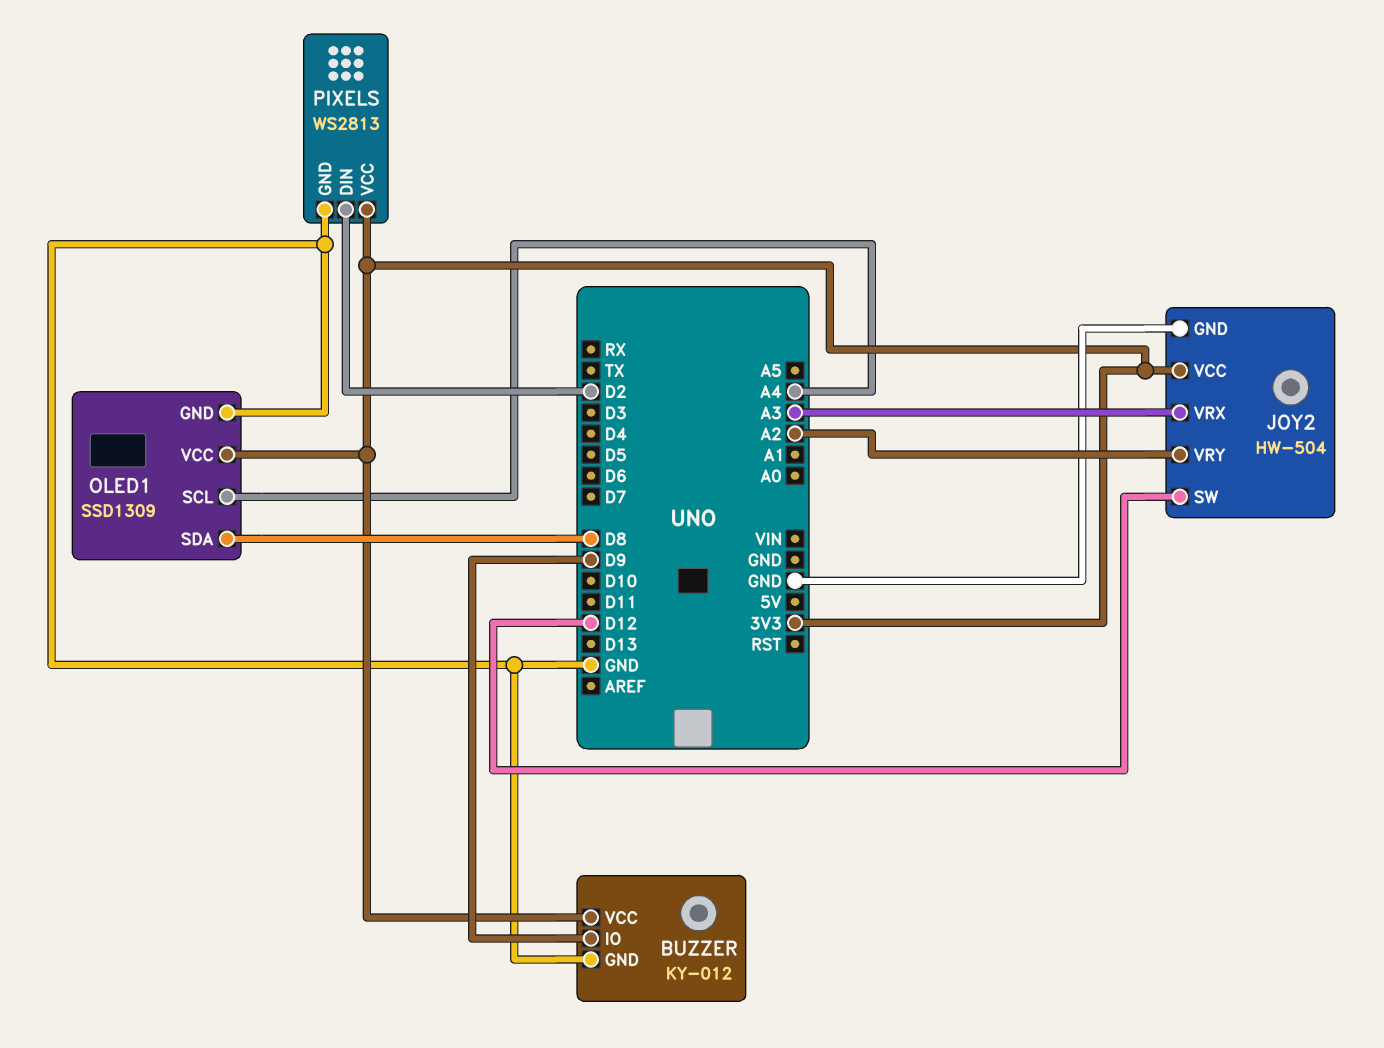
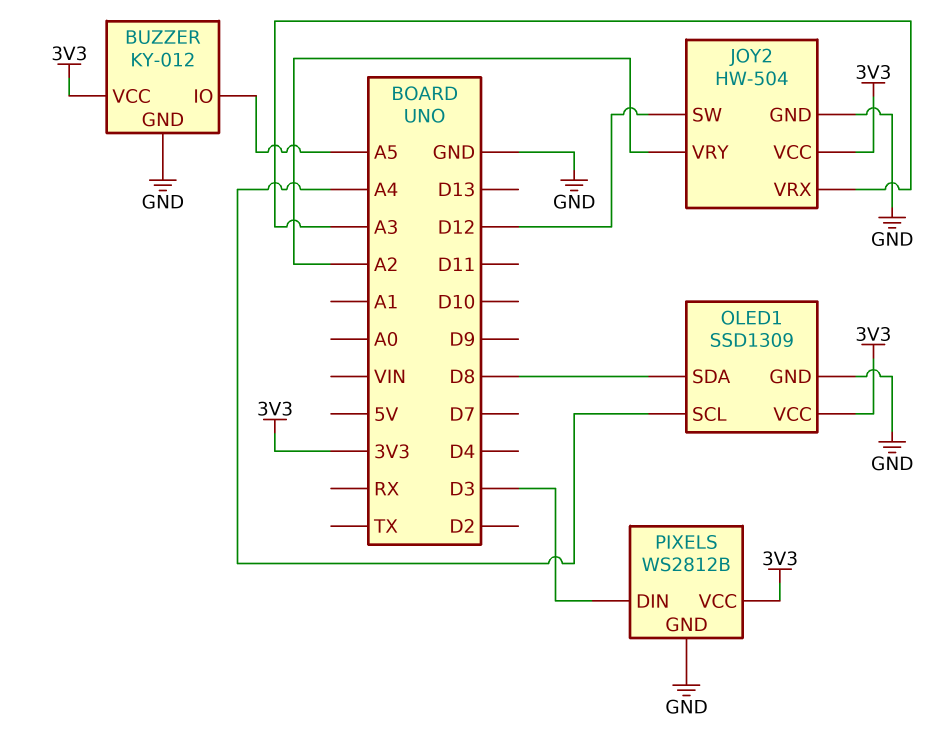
BUZZER pin IO: D9 -> A5
PIXELS: WS2813 -> WS2812B
PIXELS pin DIN: D2 -> D3

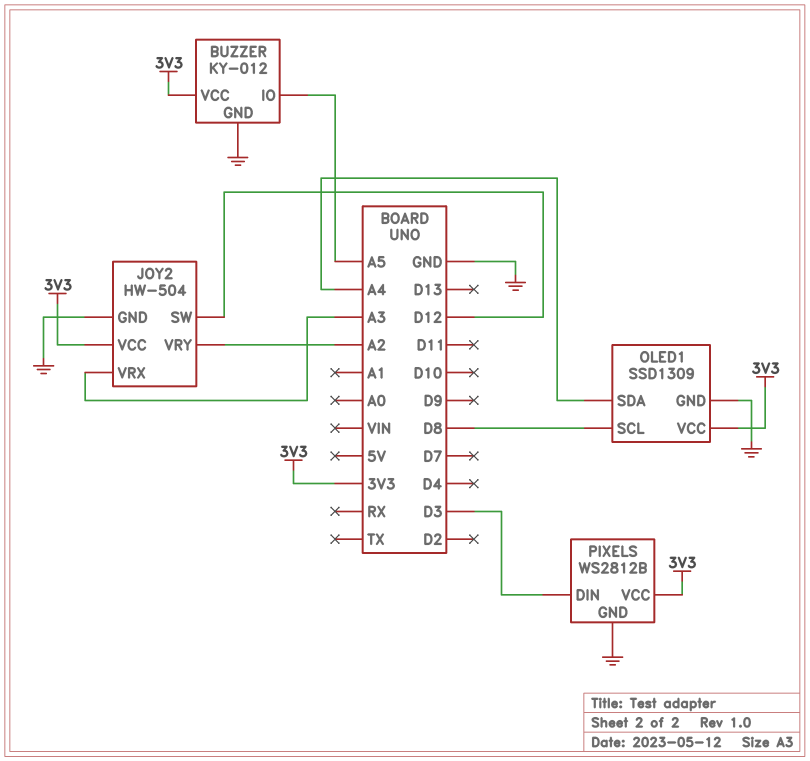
OLED1 pin SCL: A4 -> D8
OLED1 pin SDA: D8 -> A4

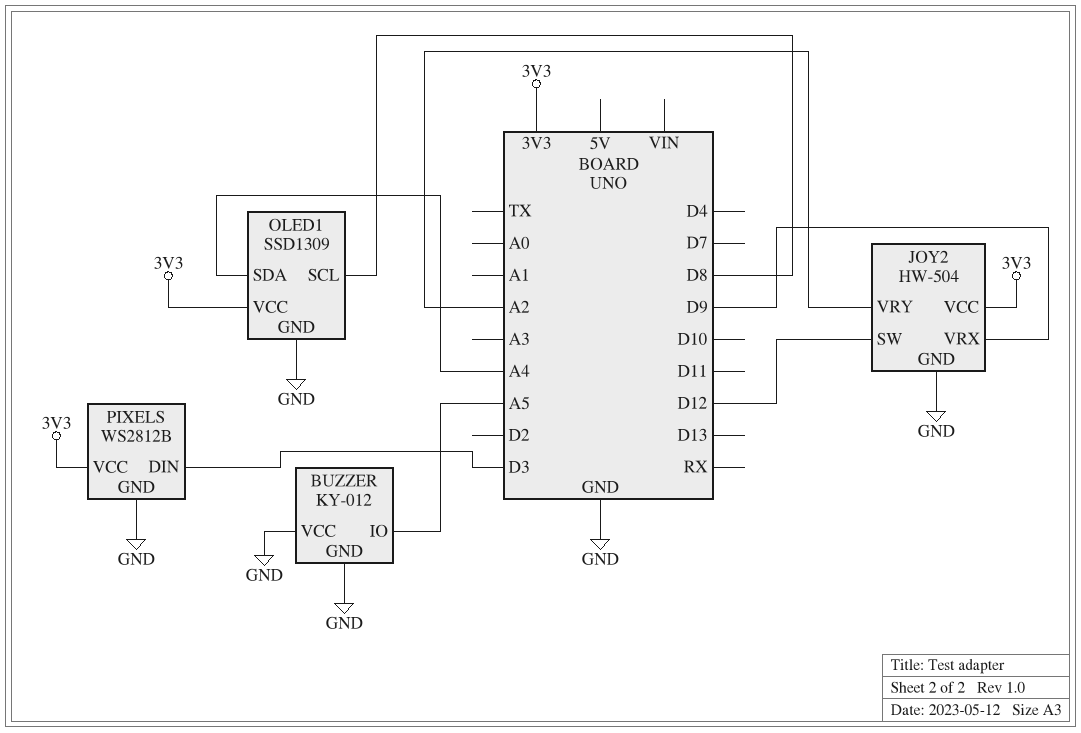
BUZZER pin VCC: 3V3 -> GND
JOY2 pin VRX: A3 -> D9

